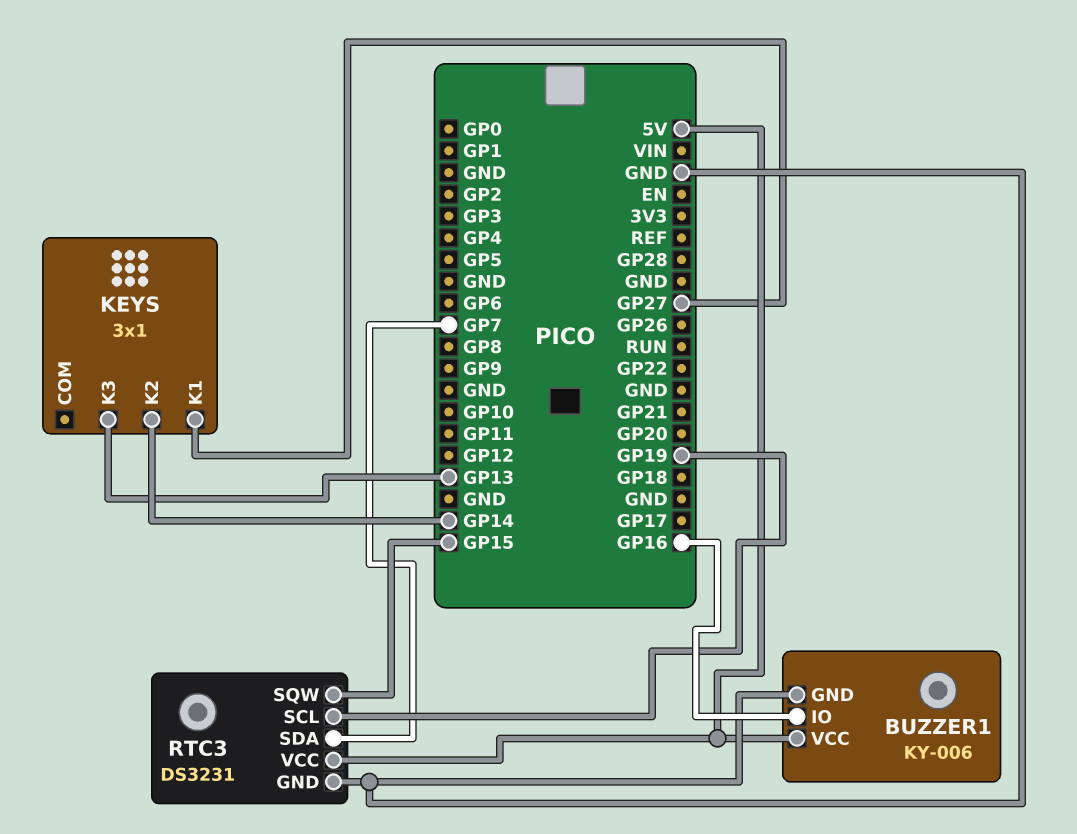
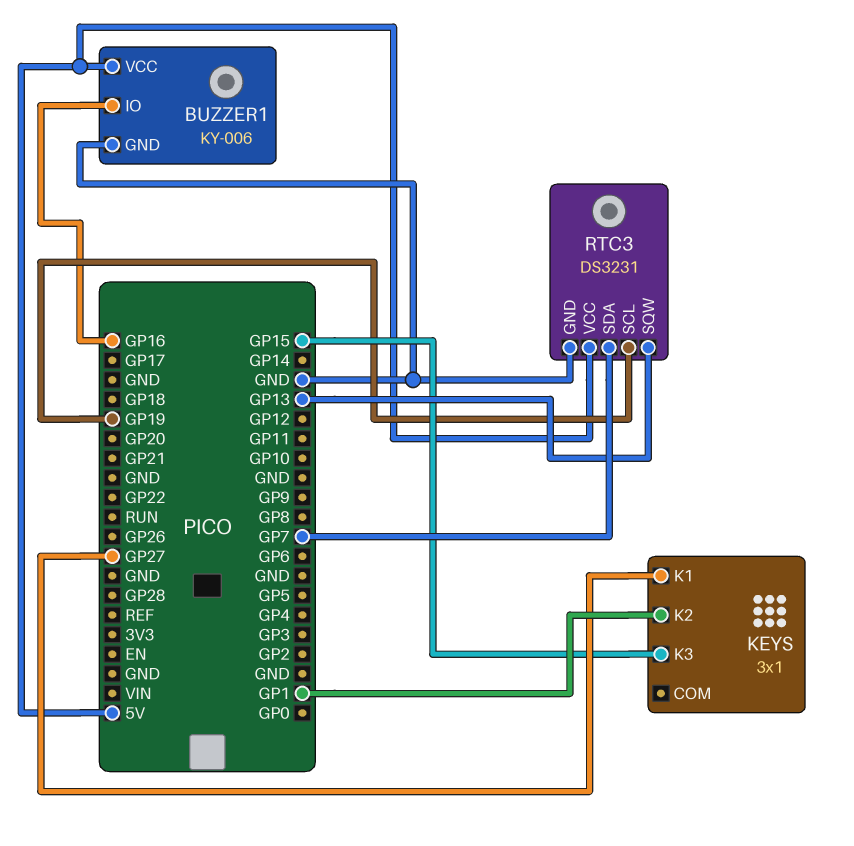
KEYS pin K2: GP14 -> GP1
KEYS pin K3: GP13 -> GP15
RTC3 pin SQW: GP15 -> GP13

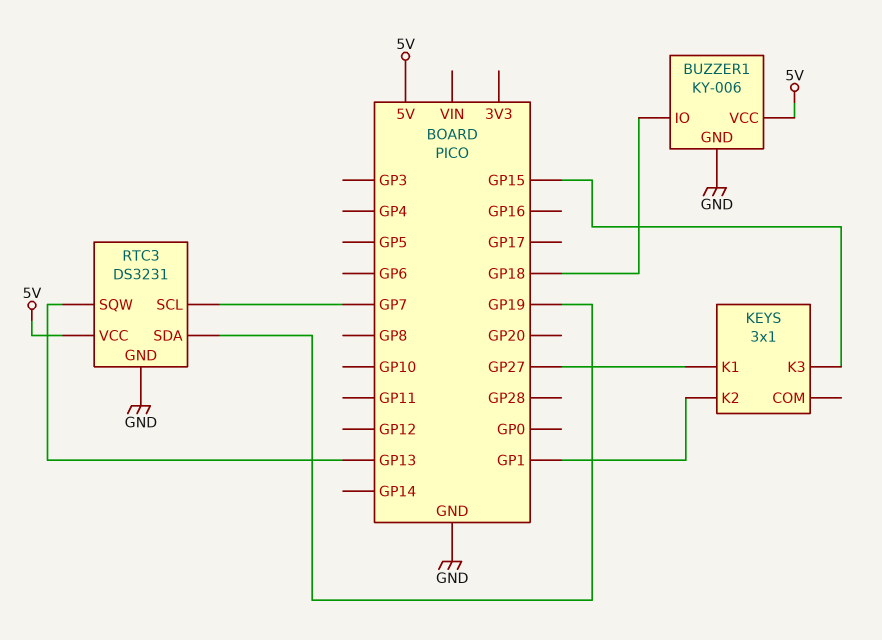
BUZZER1 pin IO: GP16 -> GP18
RTC3 pin SCL: GP19 -> GP7
RTC3 pin SDA: GP7 -> GP19

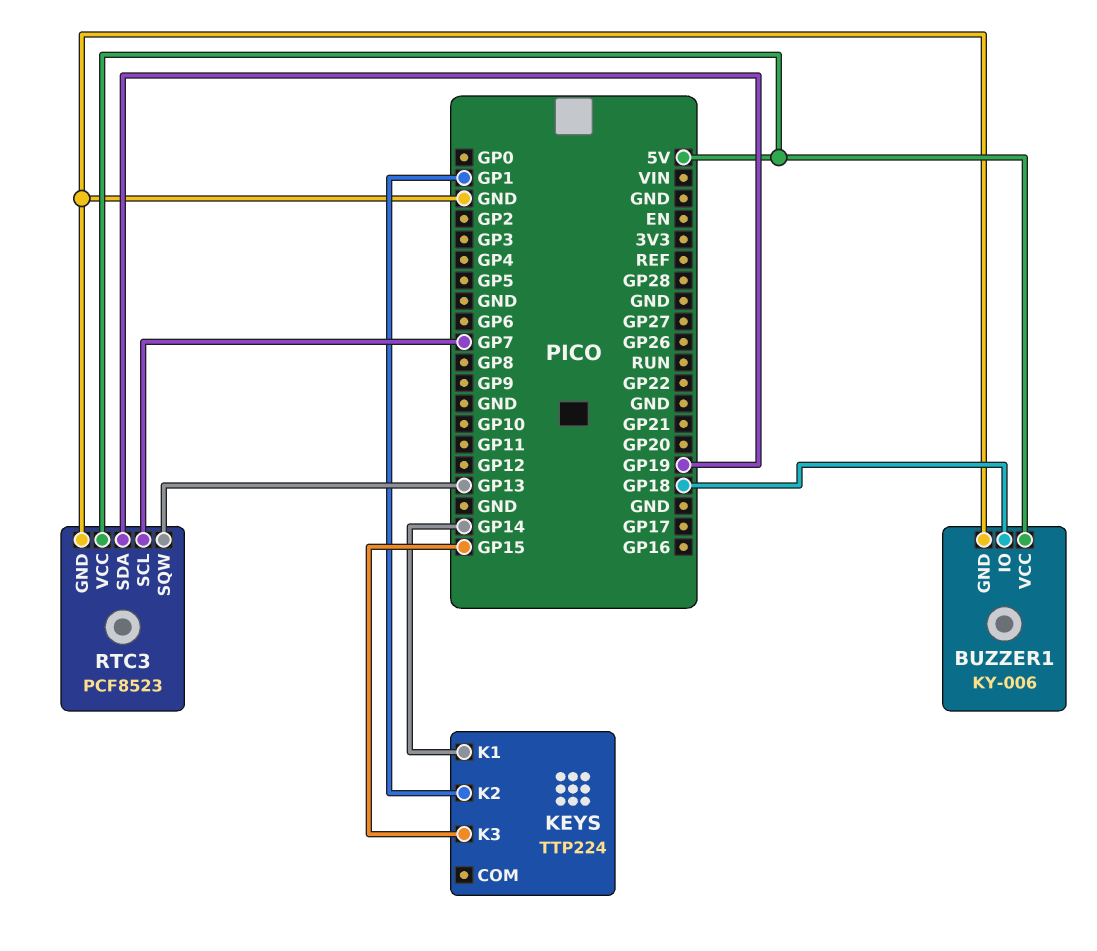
KEYS: 3x1 -> TTP224
KEYS pin K1: GP27 -> GP14
RTC3: DS3231 -> PCF8523

